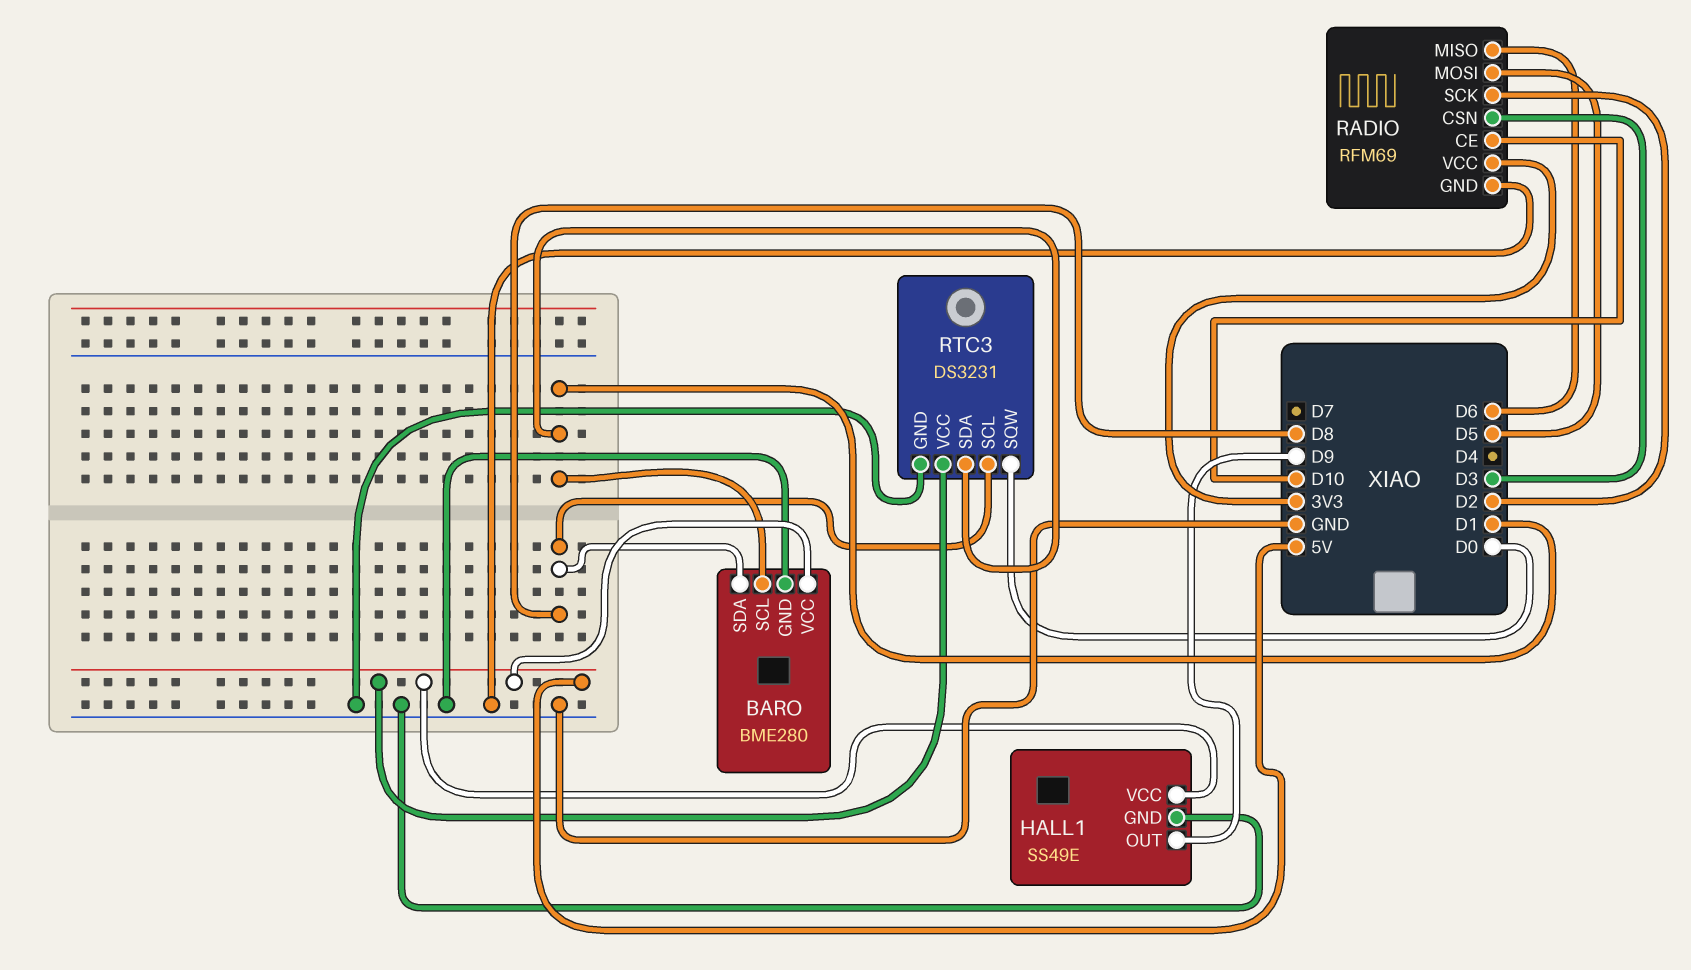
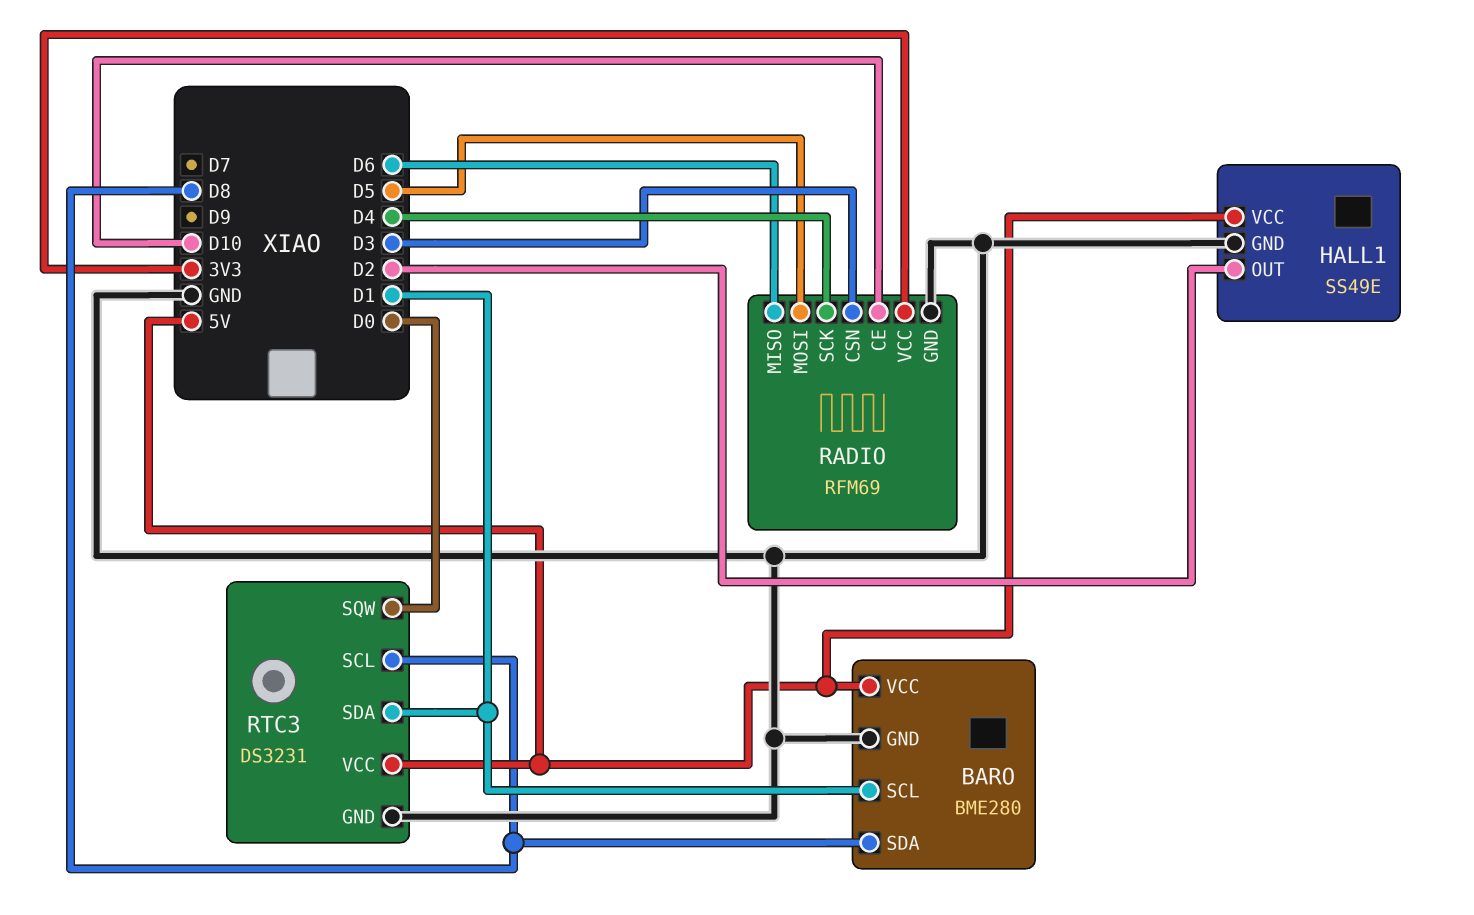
HALL1 pin OUT: D9 -> D2
RADIO pin SCK: D2 -> D4

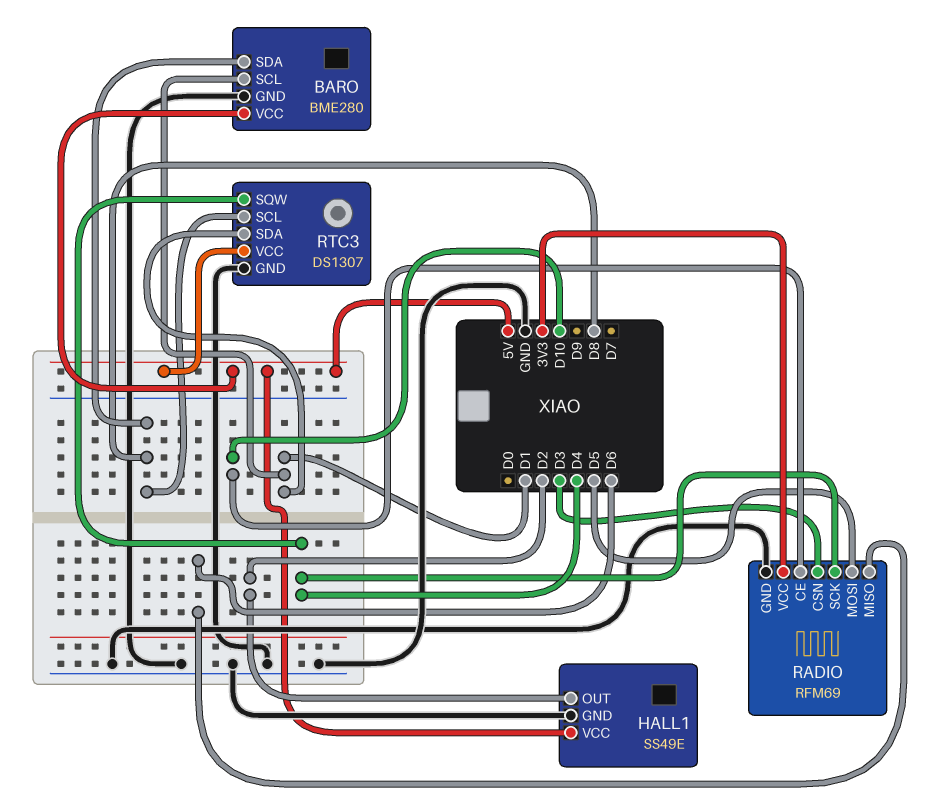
RTC3: DS3231 -> DS1307
RTC3 pin SQW: D0 -> D4

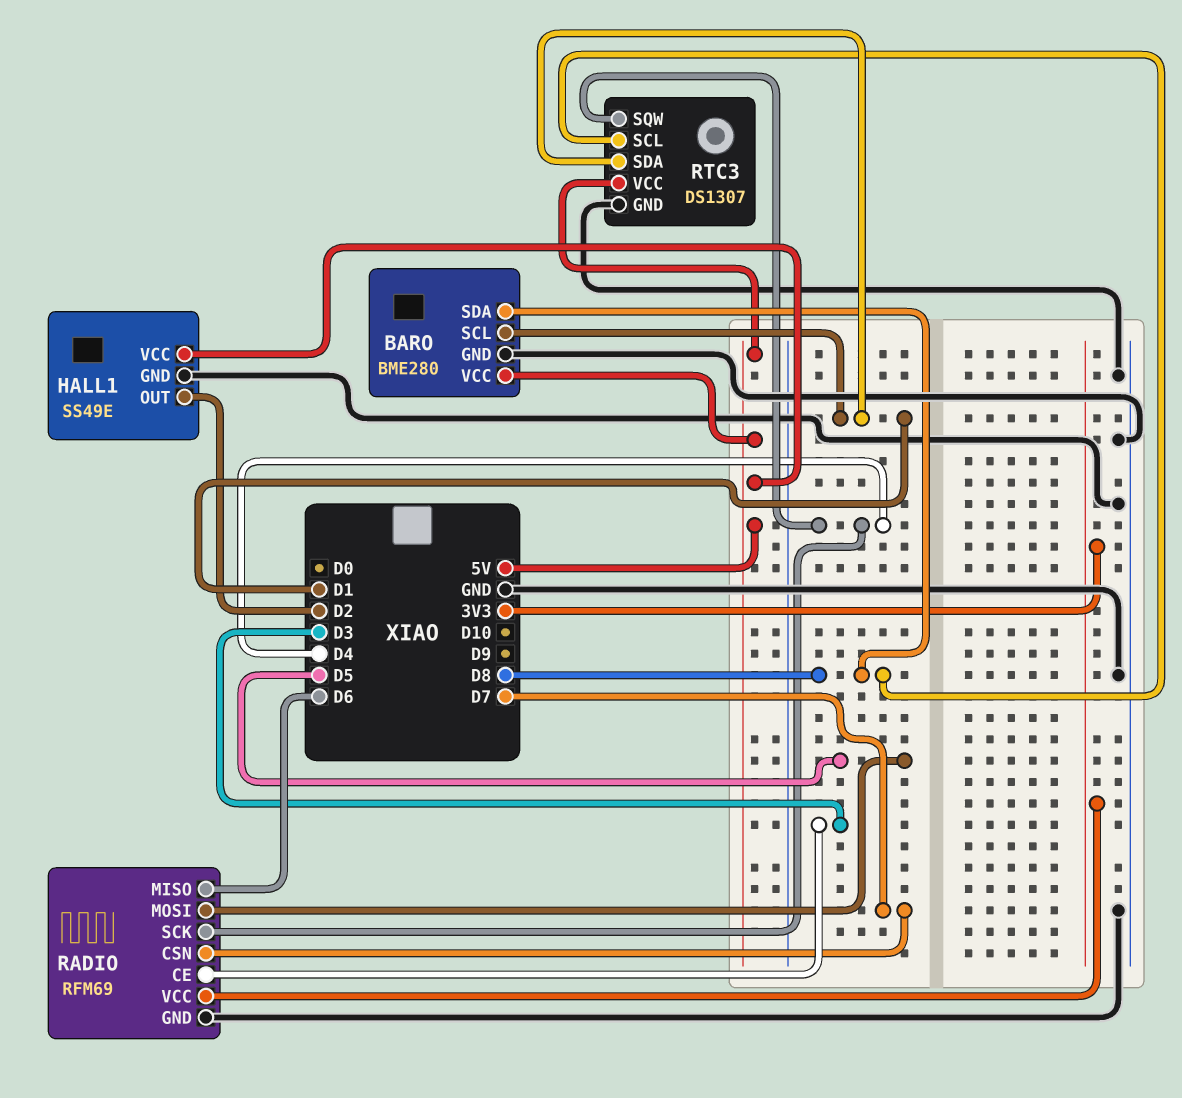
RADIO pin CE: D10 -> D3
RADIO pin CSN: D3 -> D7

